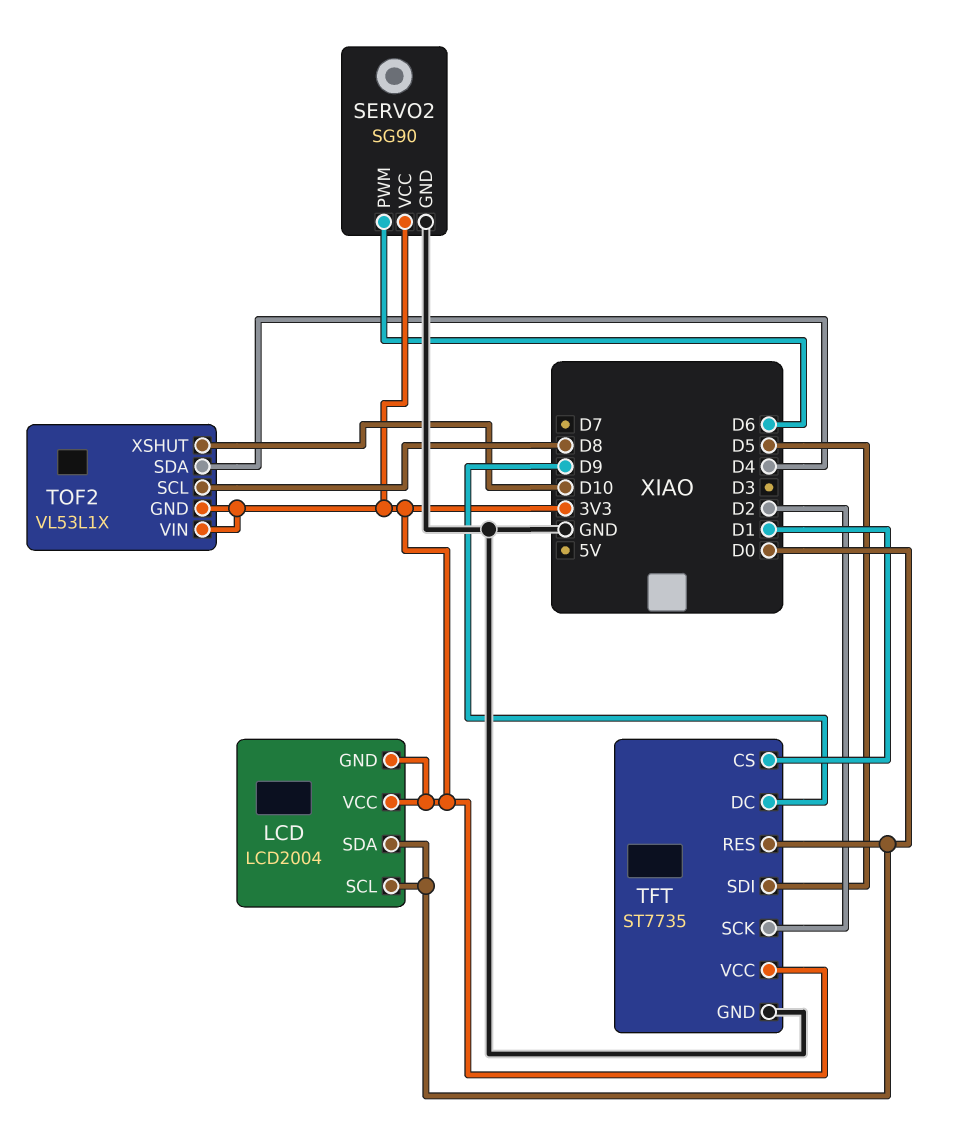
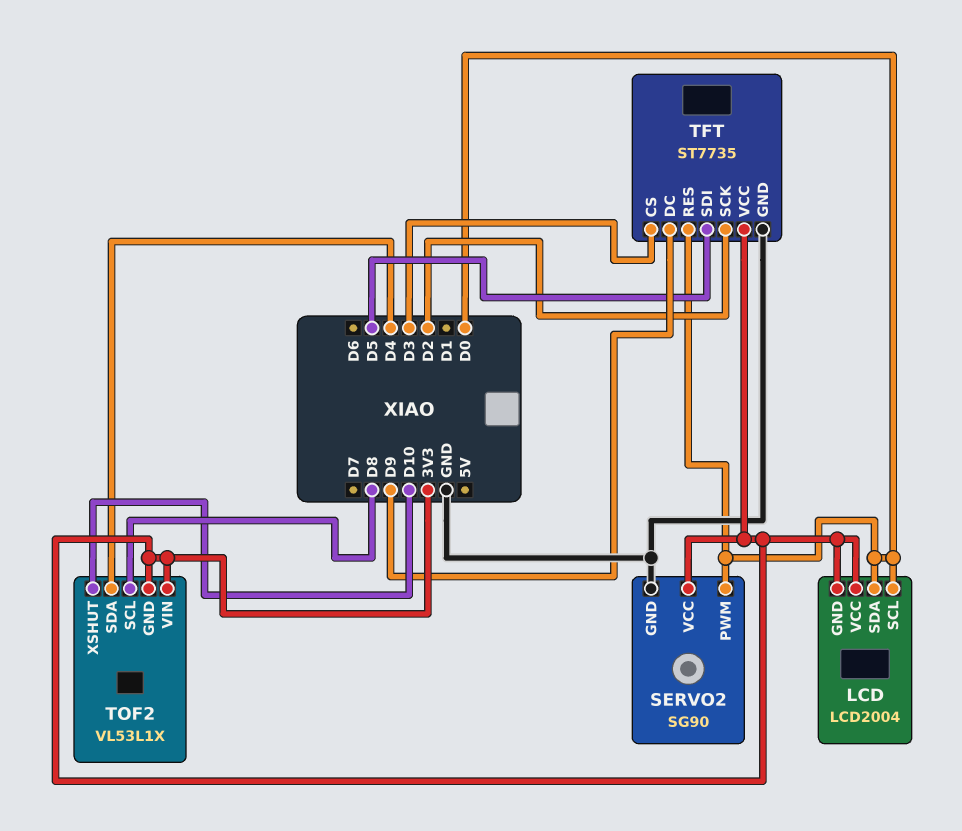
SERVO2 pin PWM: D6 -> D0
TFT pin CS: D1 -> D3

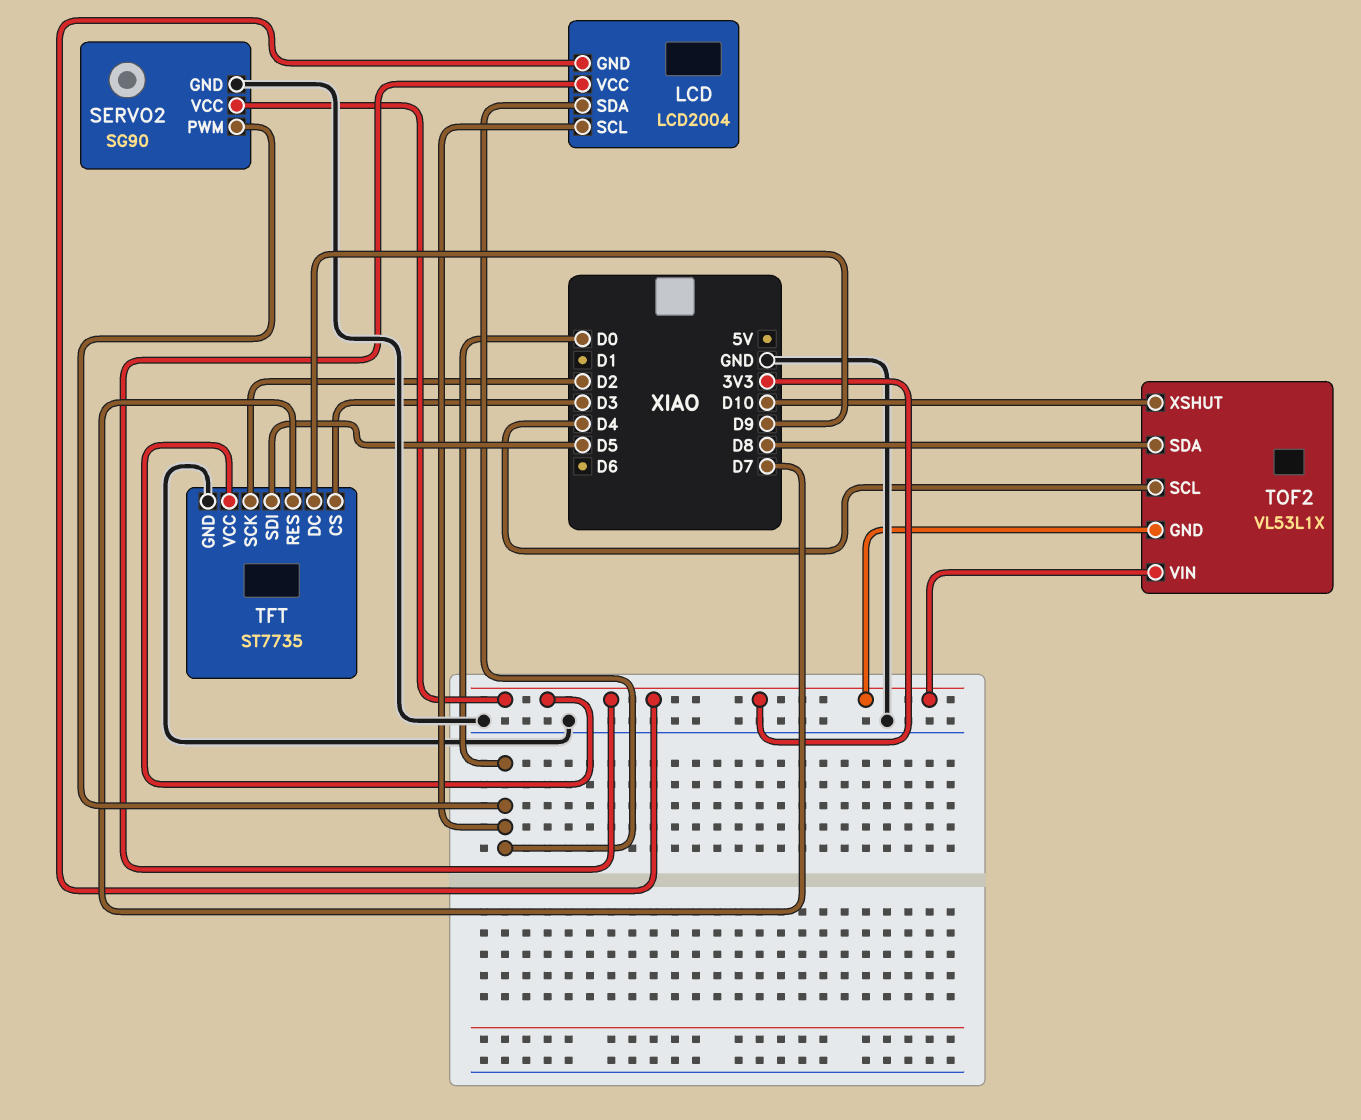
TFT pin RES: D0 -> D7
TOF2 pin SCL: D8 -> D4
TOF2 pin SDA: D4 -> D8

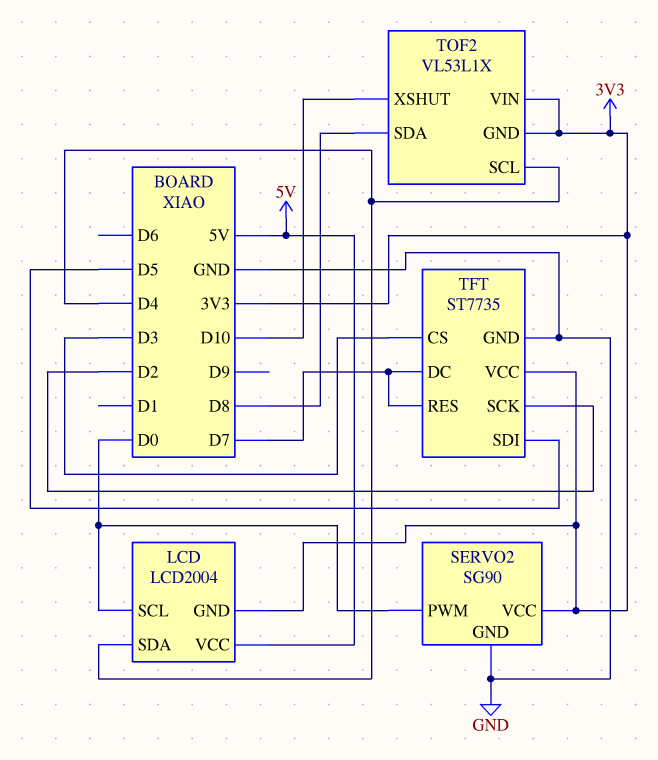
LCD pin SDA: D0 -> D4
LCD pin VCC: 3V3 -> 5V
TFT pin DC: D9 -> D7

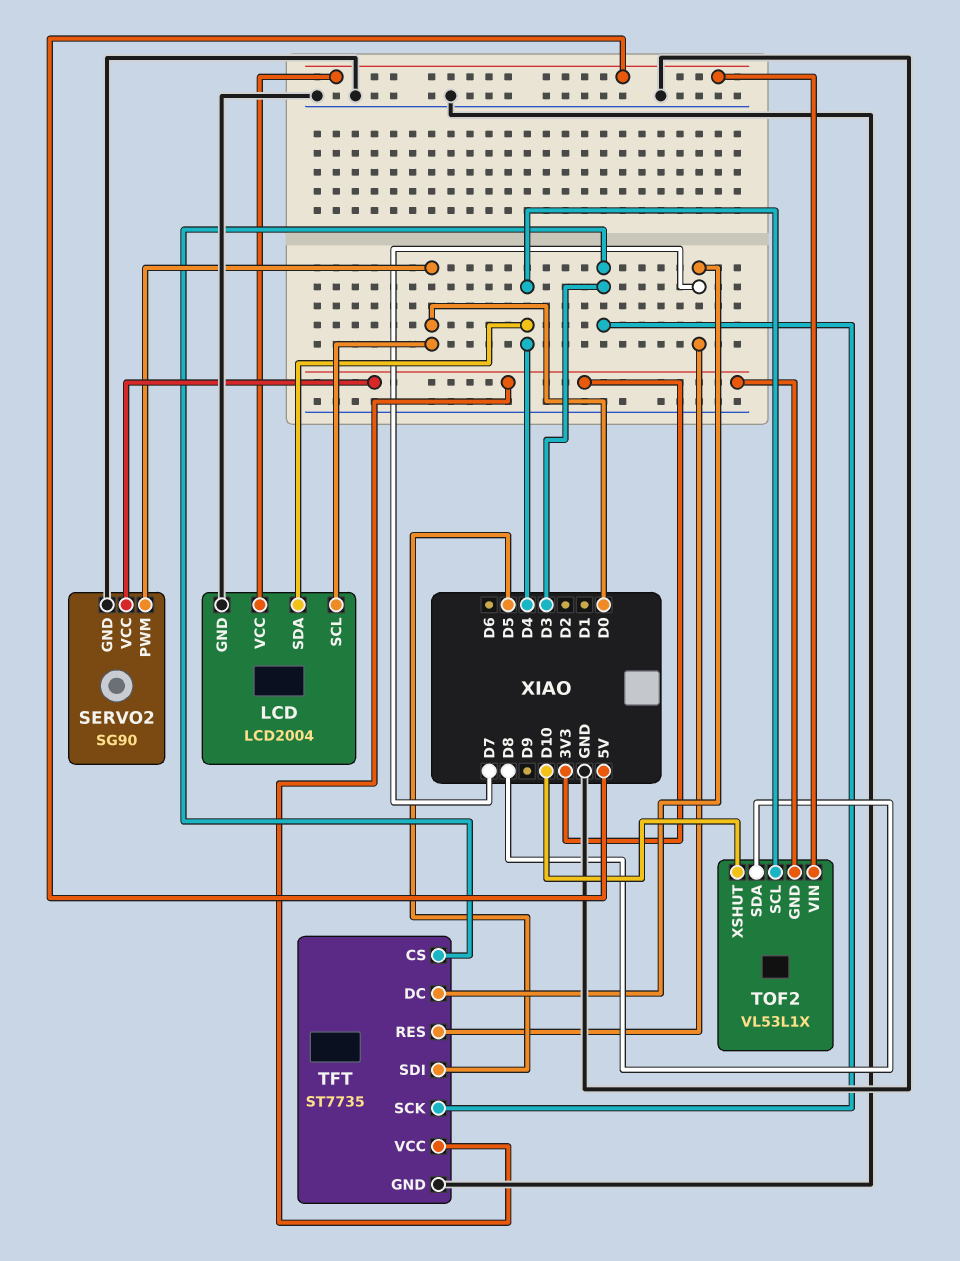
LCD pin GND: 3V3 -> GND
TFT pin SCK: D2 -> D3
TOF2 pin VIN: 3V3 -> 5V

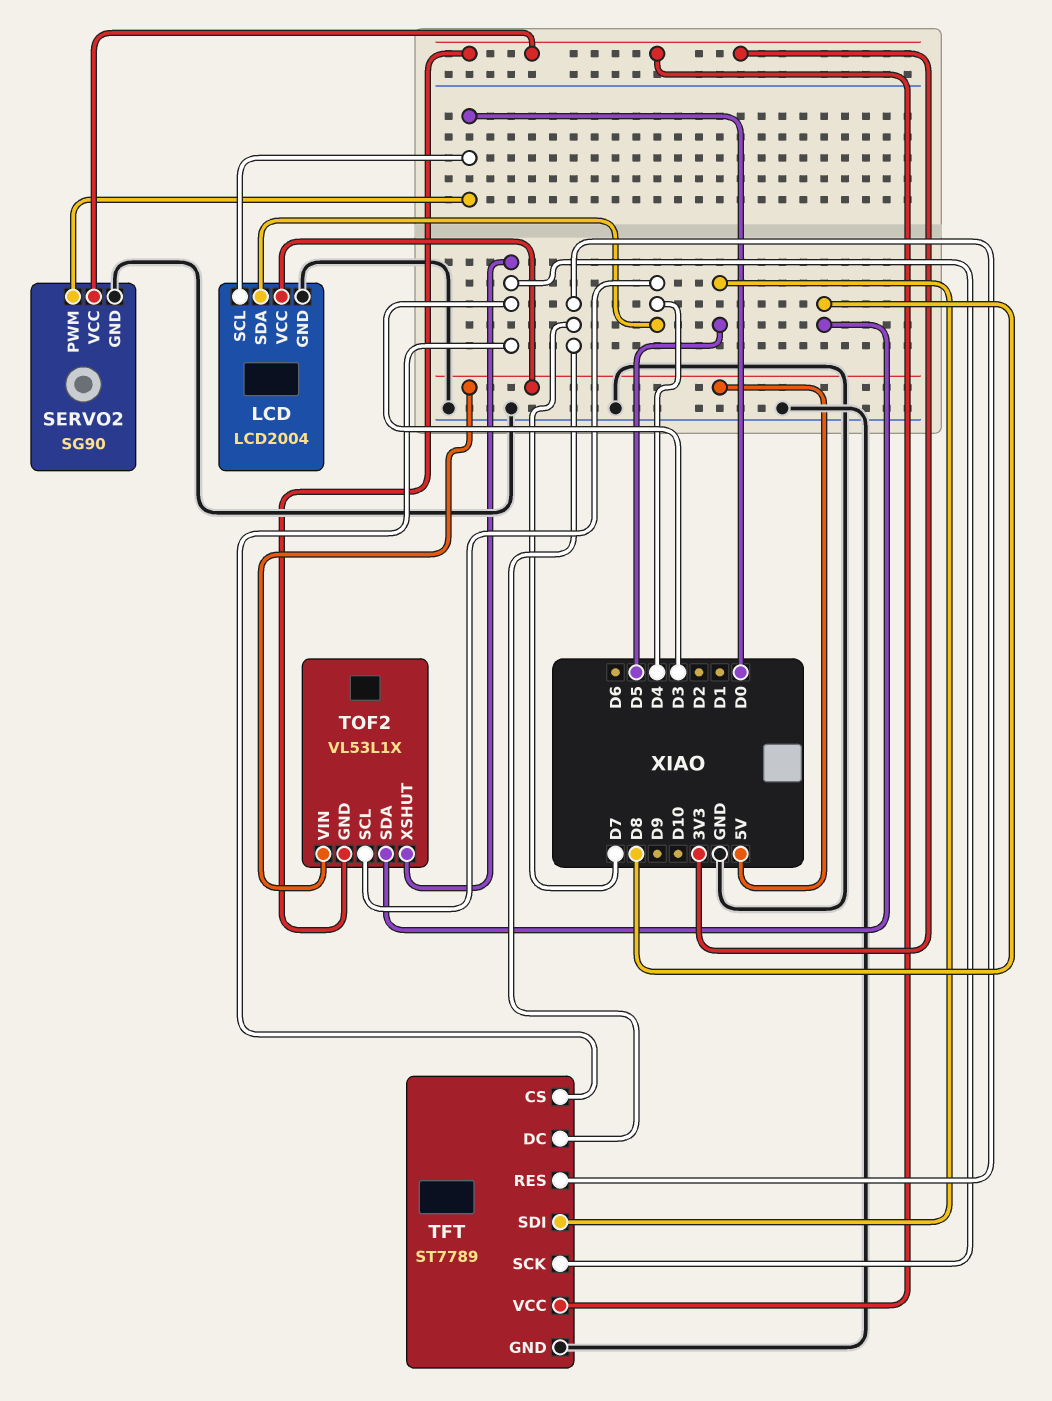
TFT: ST7735 -> ST7789
TOF2 pin XSHUT: D10 -> D3

